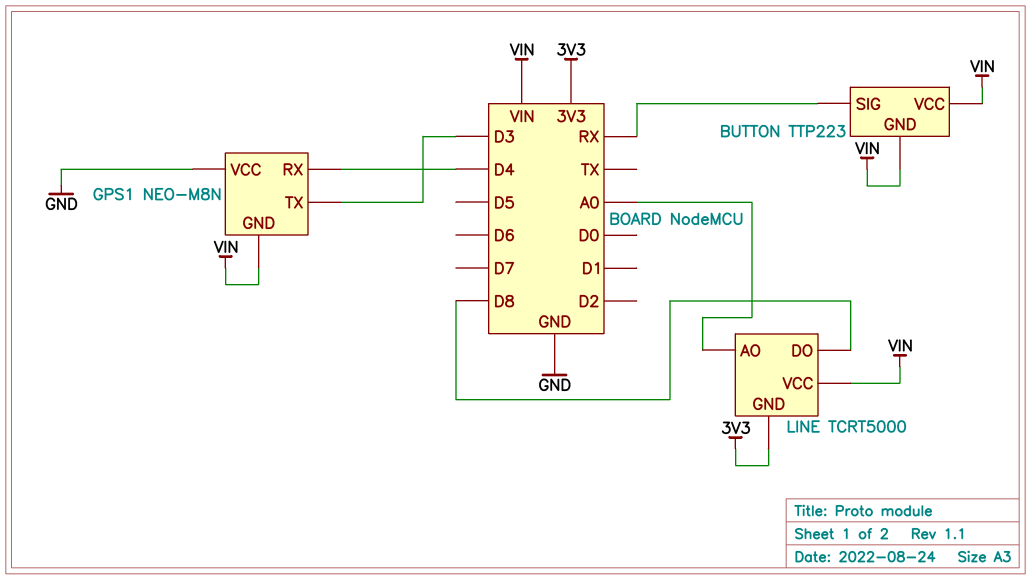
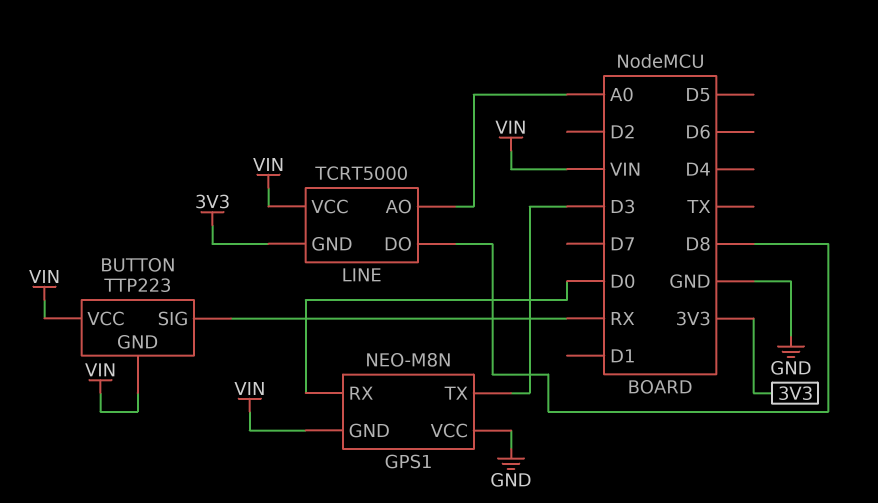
GPS1 pin RX: D4 -> D0

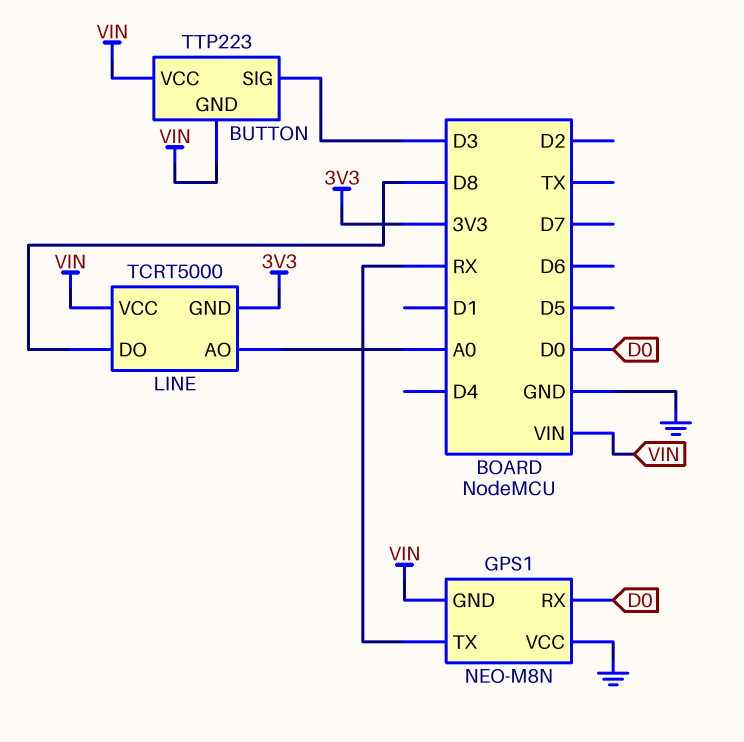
BUTTON pin SIG: RX -> D3
GPS1 pin TX: D3 -> RX

